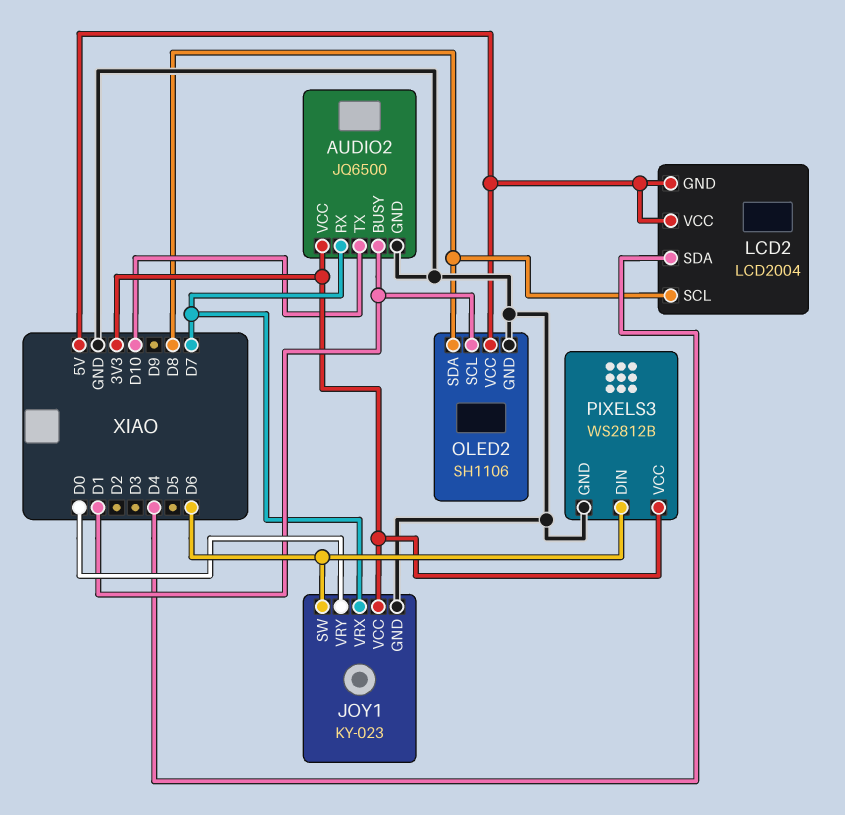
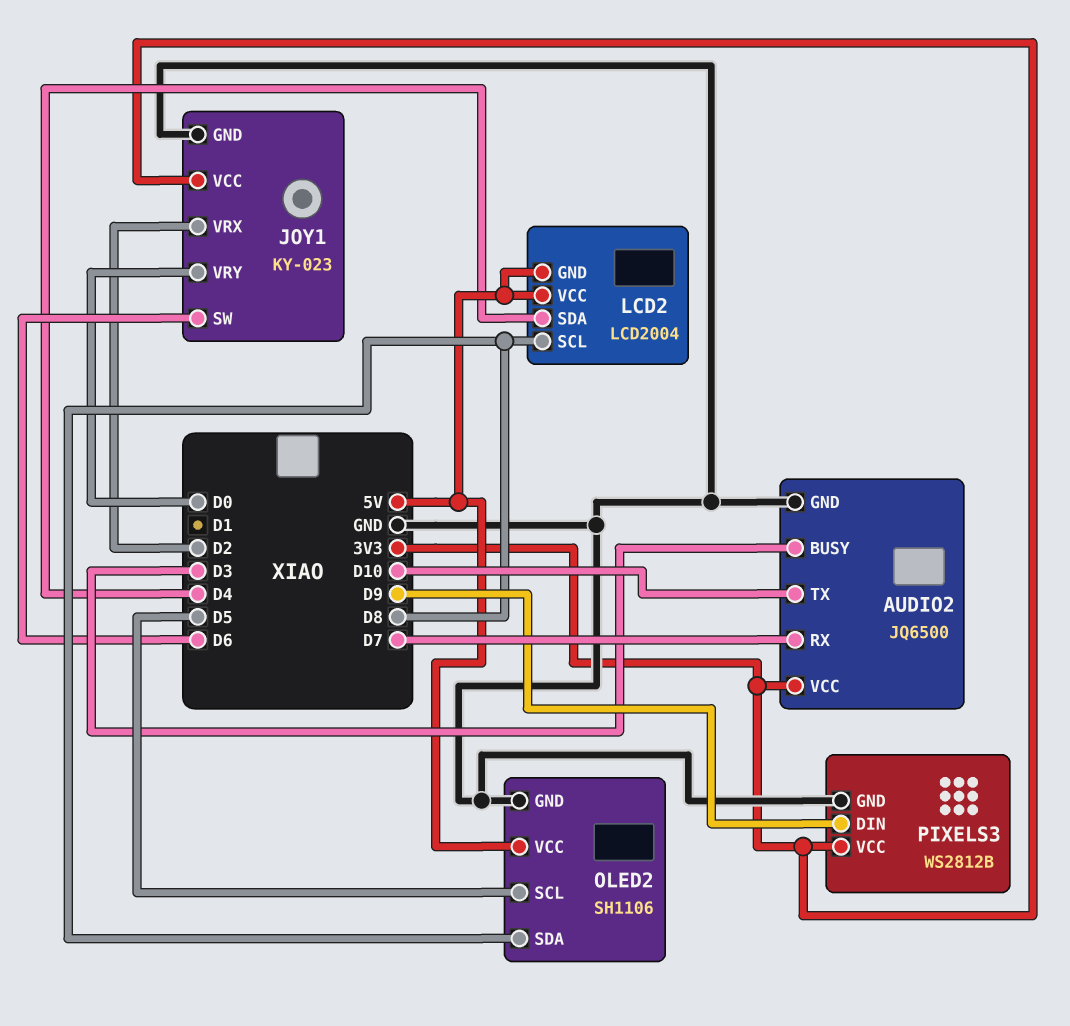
AUDIO2 pin BUSY: D1 -> D3
JOY1 pin VRX: D7 -> D2
OLED2 pin SCL: D1 -> D5
PIXELS3 pin DIN: D6 -> D9

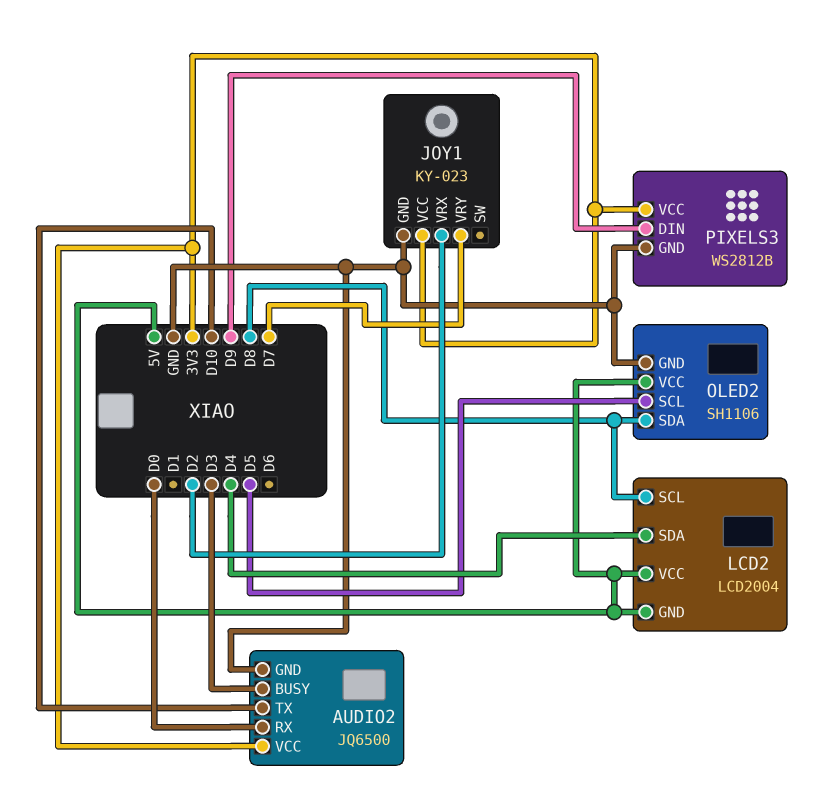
AUDIO2 pin RX: D7 -> D0
JOY1 pin SW: D6 -> none
JOY1 pin VRY: D0 -> D7

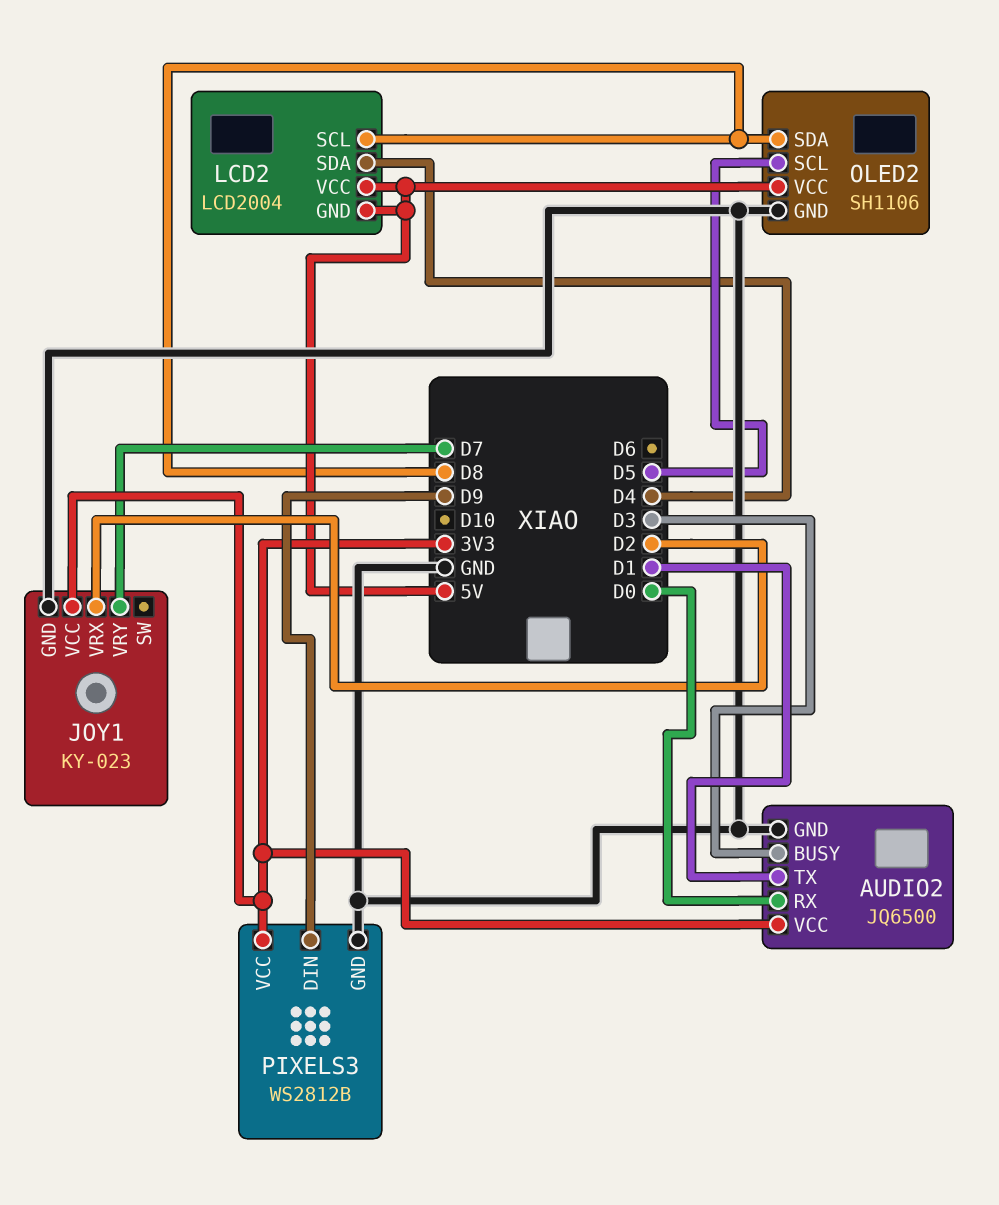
AUDIO2 pin TX: D10 -> D1

